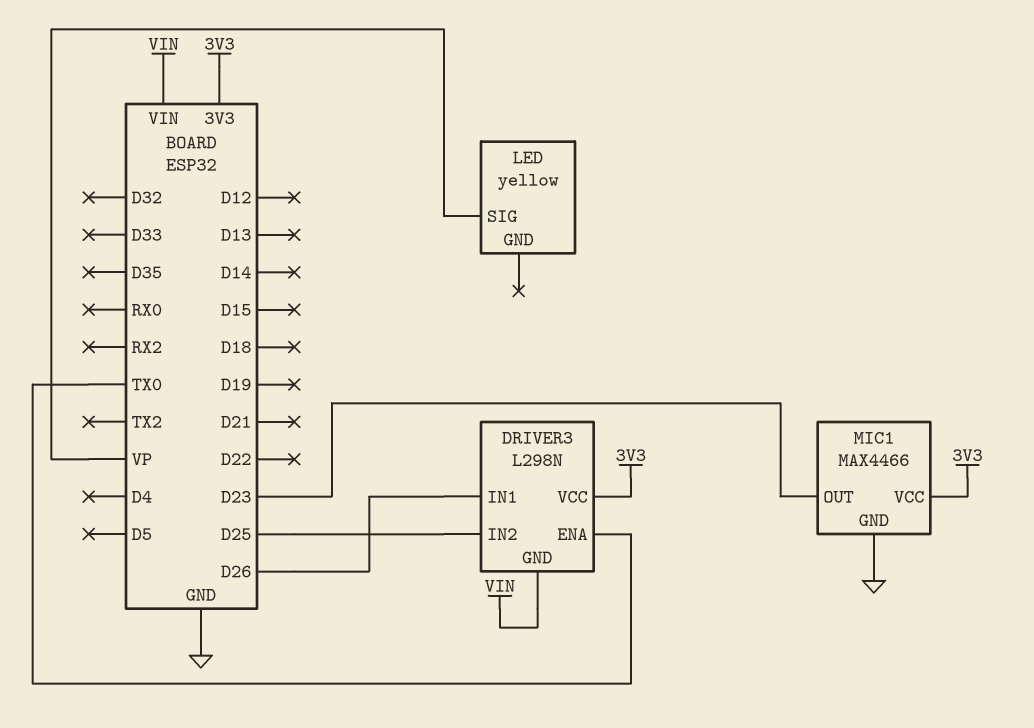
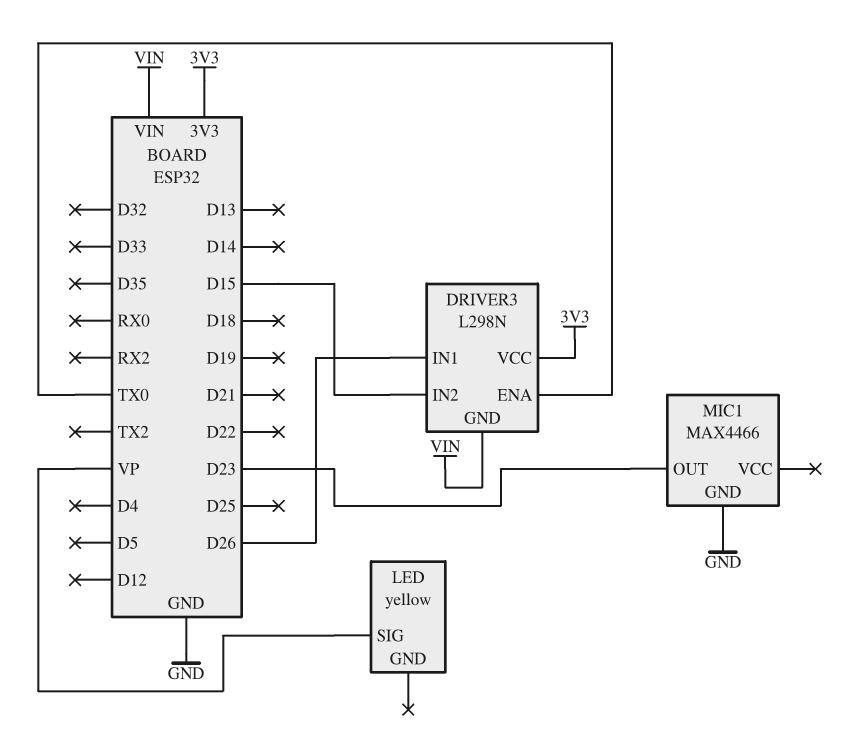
DRIVER3 pin IN2: D25 -> D15
MIC1 pin VCC: 3V3 -> none

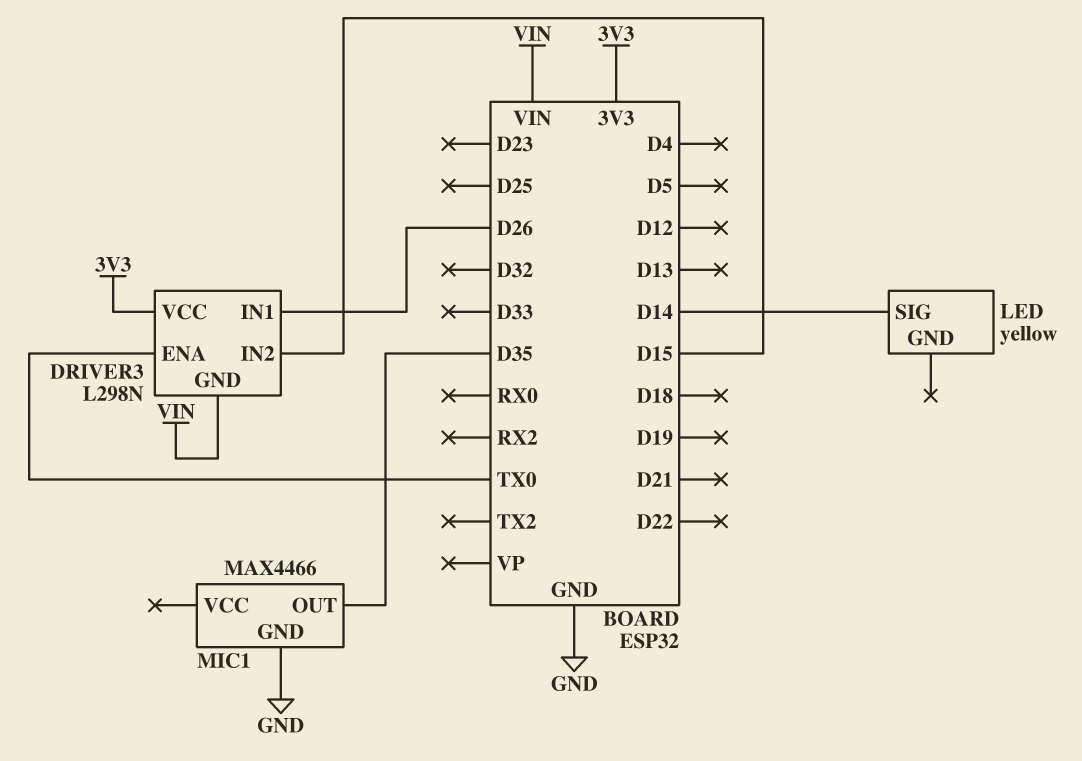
LED pin SIG: VP -> D14
MIC1 pin OUT: D23 -> D35

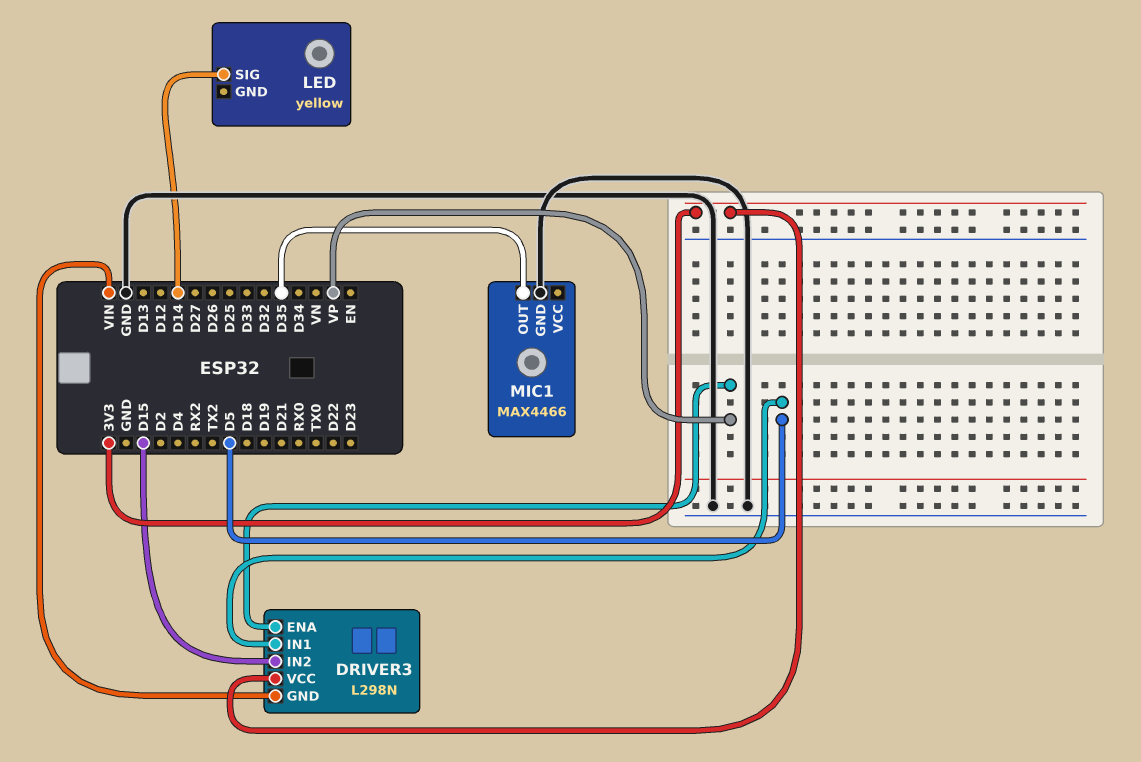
DRIVER3 pin ENA: TX0 -> VP
DRIVER3 pin IN1: D26 -> D5

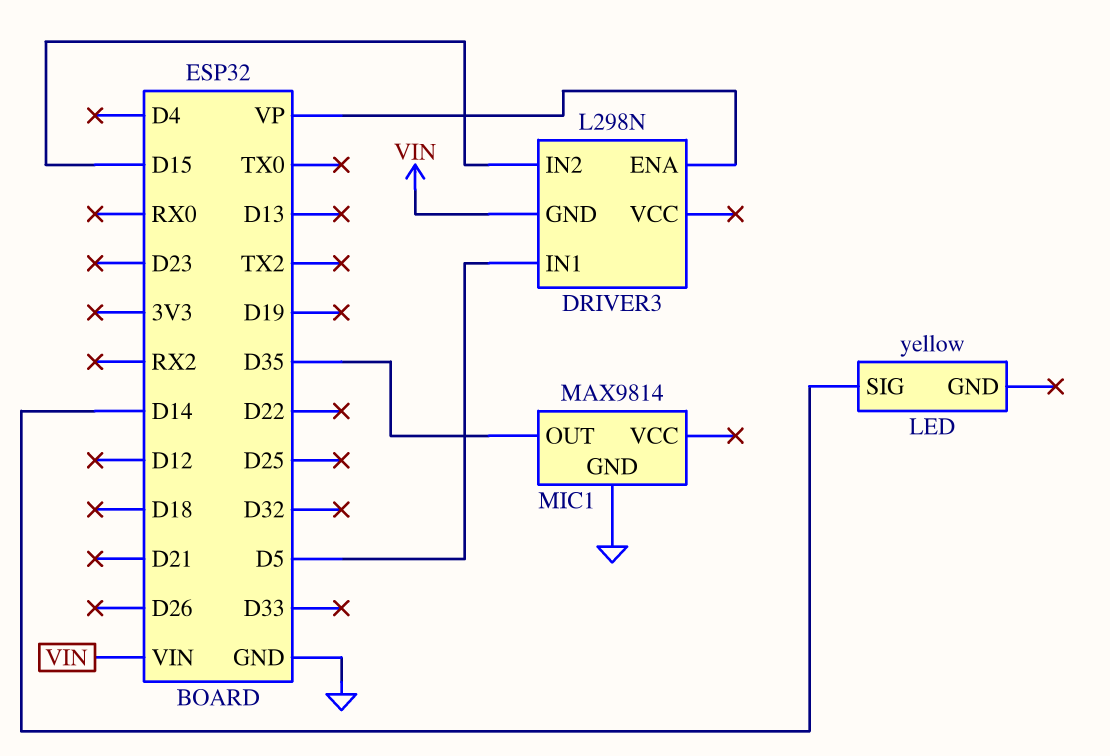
DRIVER3 pin VCC: 3V3 -> none
MIC1: MAX4466 -> MAX9814

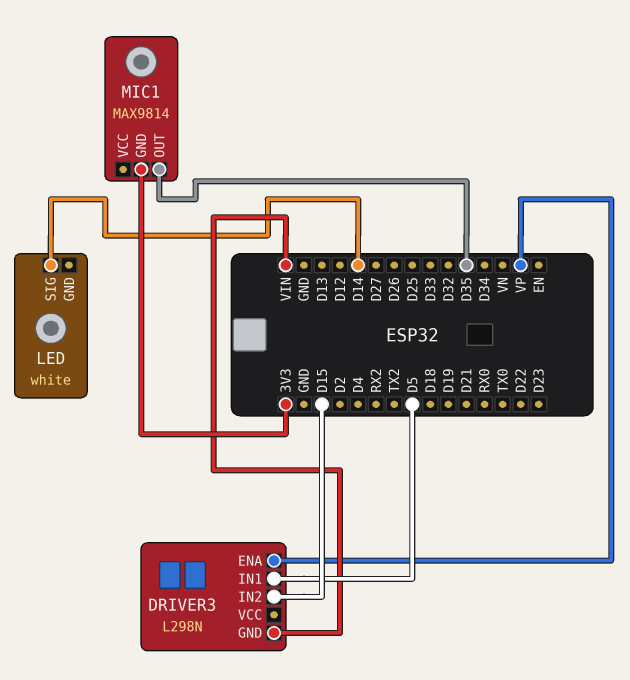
LED: yellow -> white
MIC1 pin GND: GND -> 3V3

